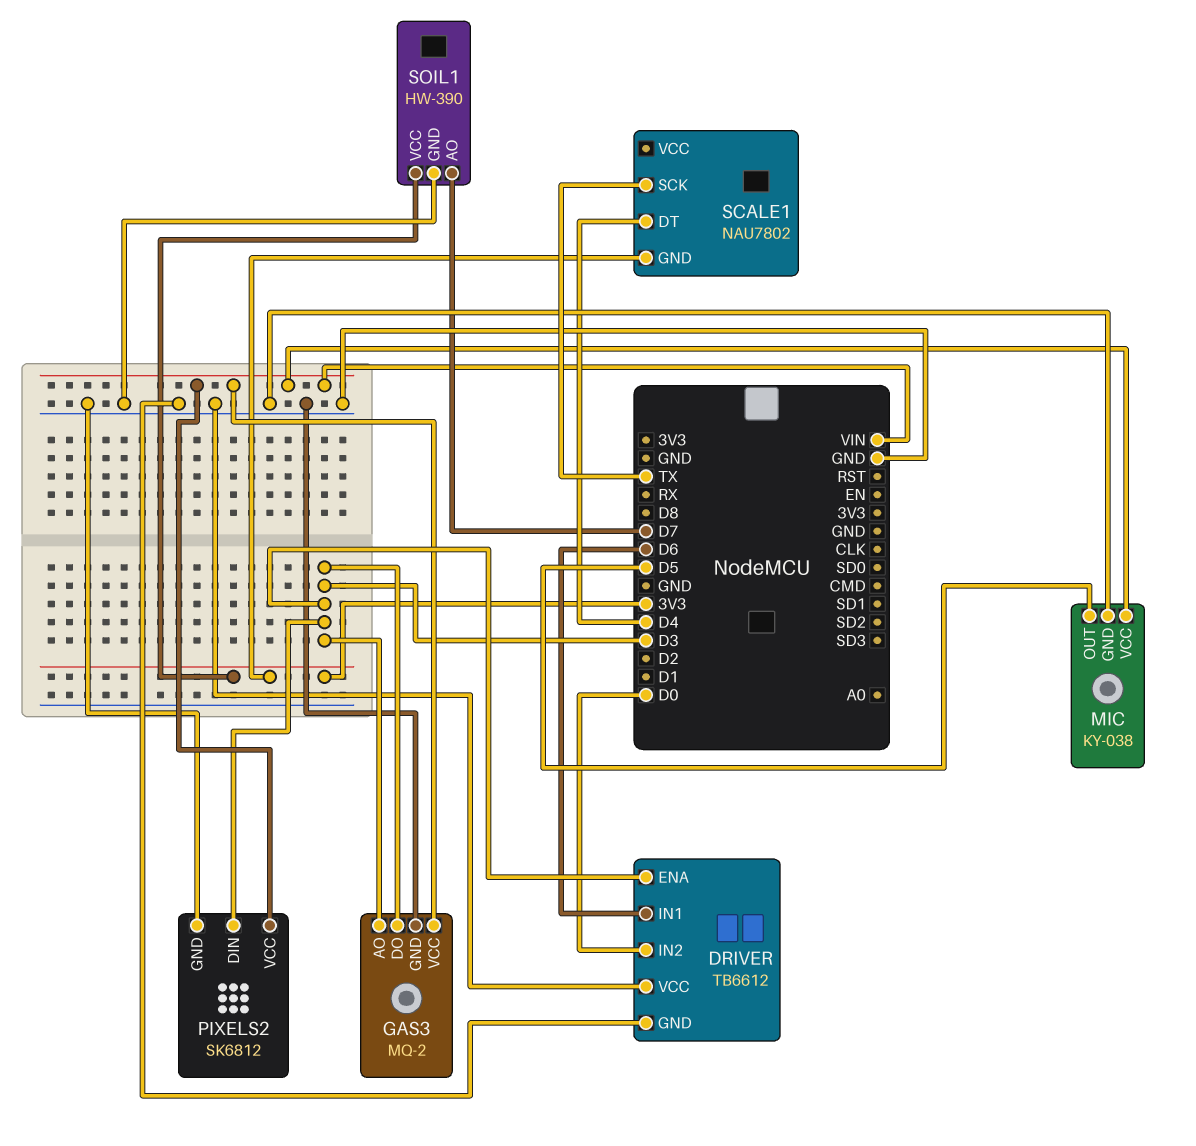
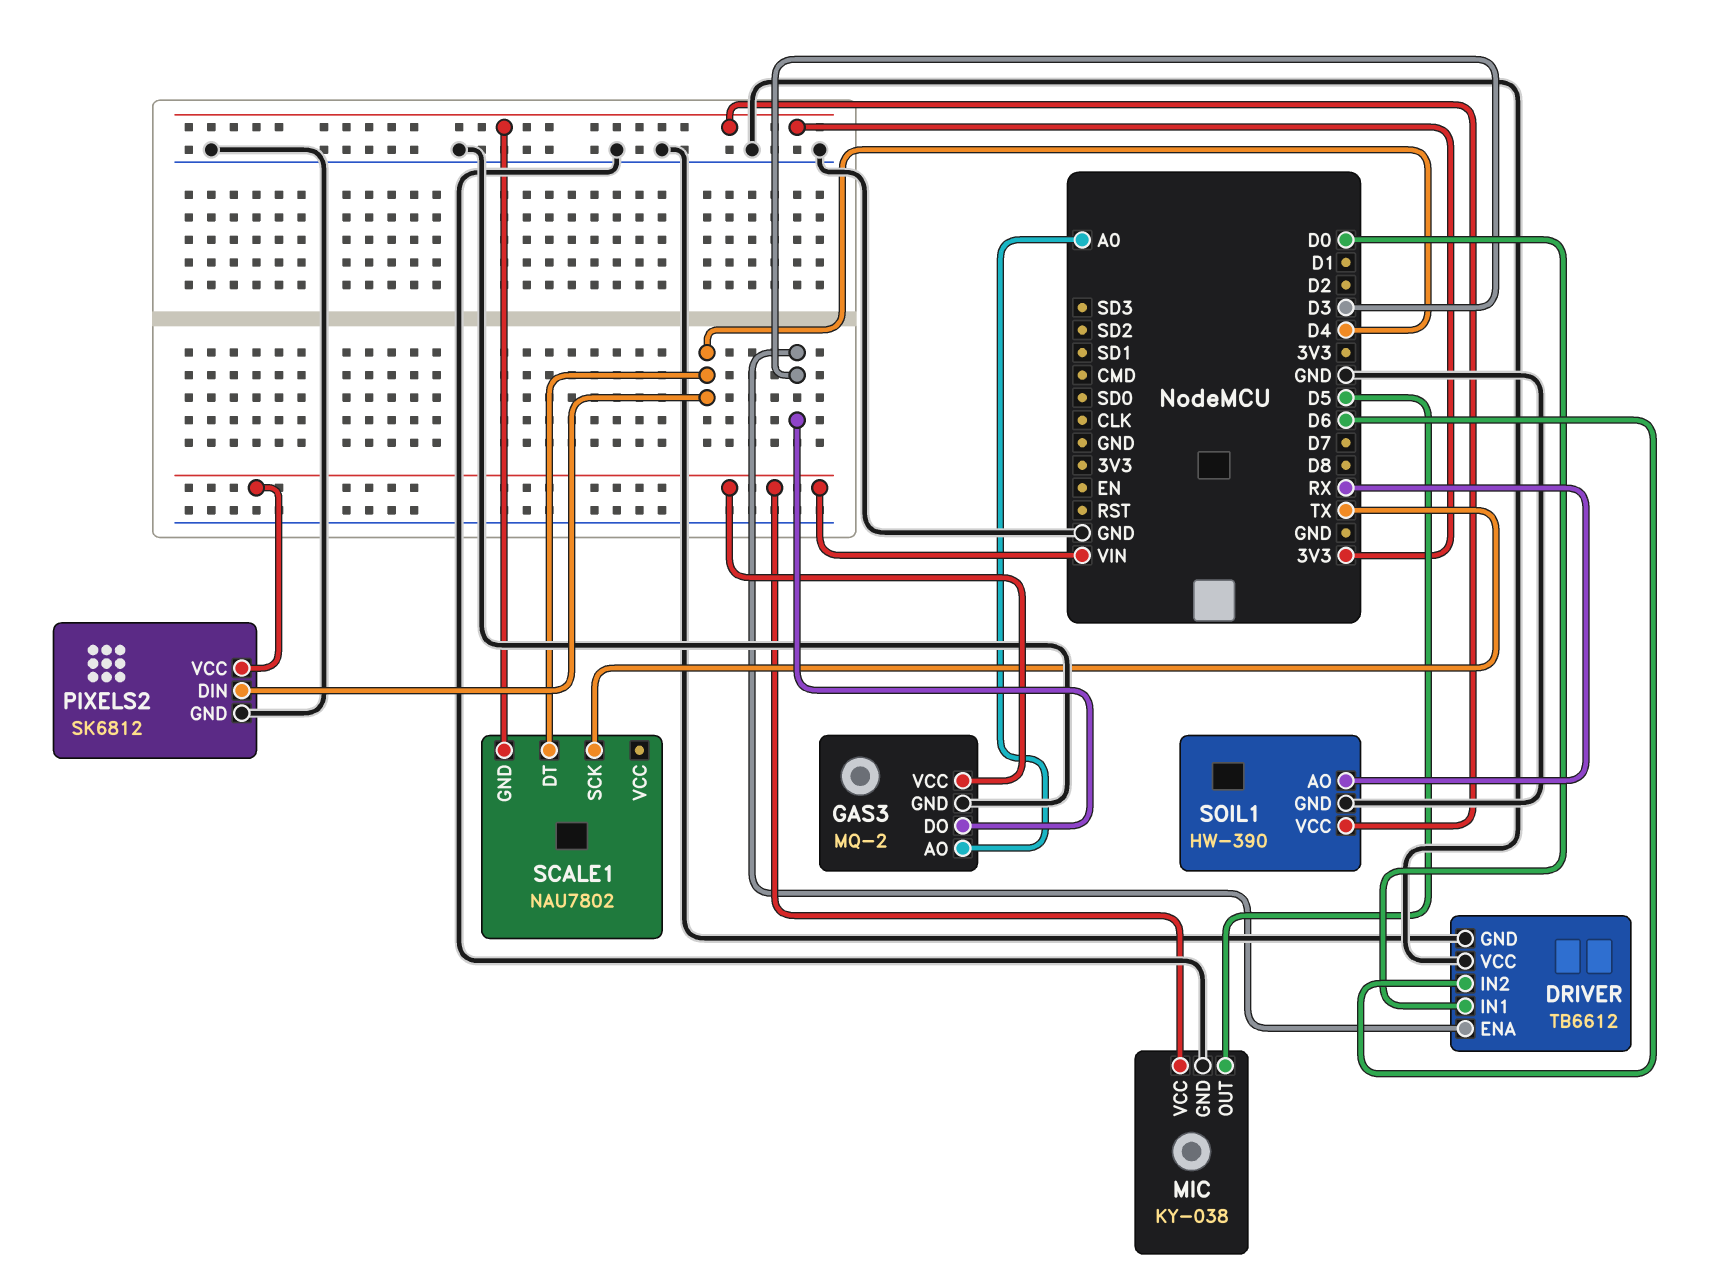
DRIVER pin IN1: D6 -> D0
DRIVER pin IN2: D0 -> D6
GAS3 pin AO: D3 -> A0
PIXELS2 pin DIN: D3 -> D4
SOIL1 pin AO: D7 -> RX

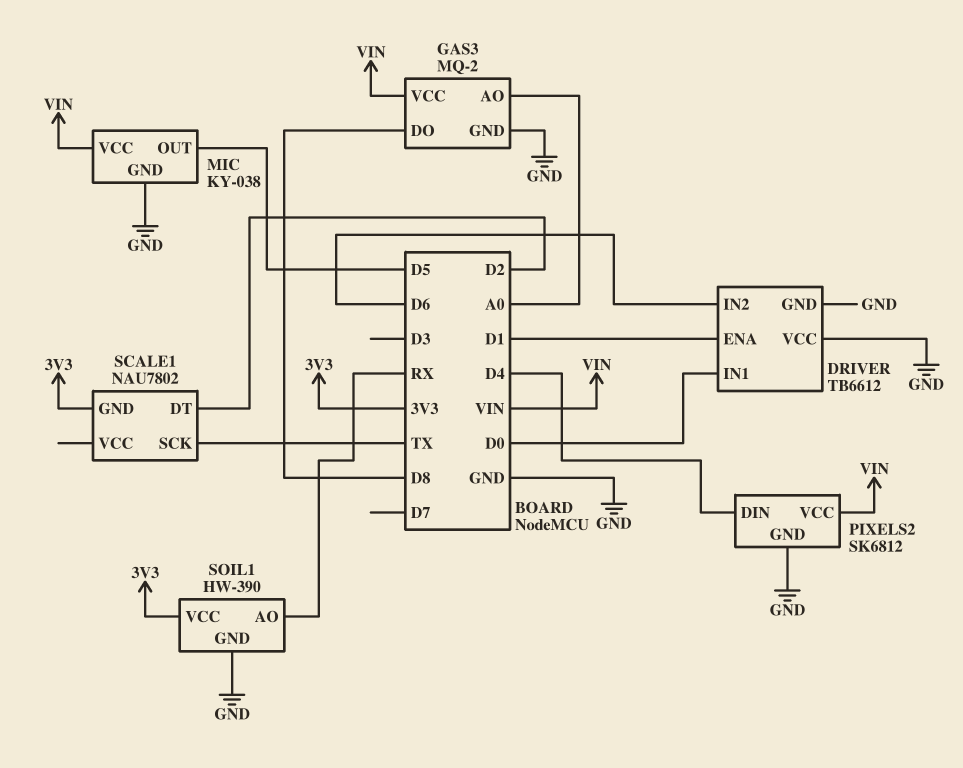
DRIVER pin ENA: D3 -> D1
GAS3 pin DO: D3 -> D8
SCALE1 pin DT: D4 -> D2

